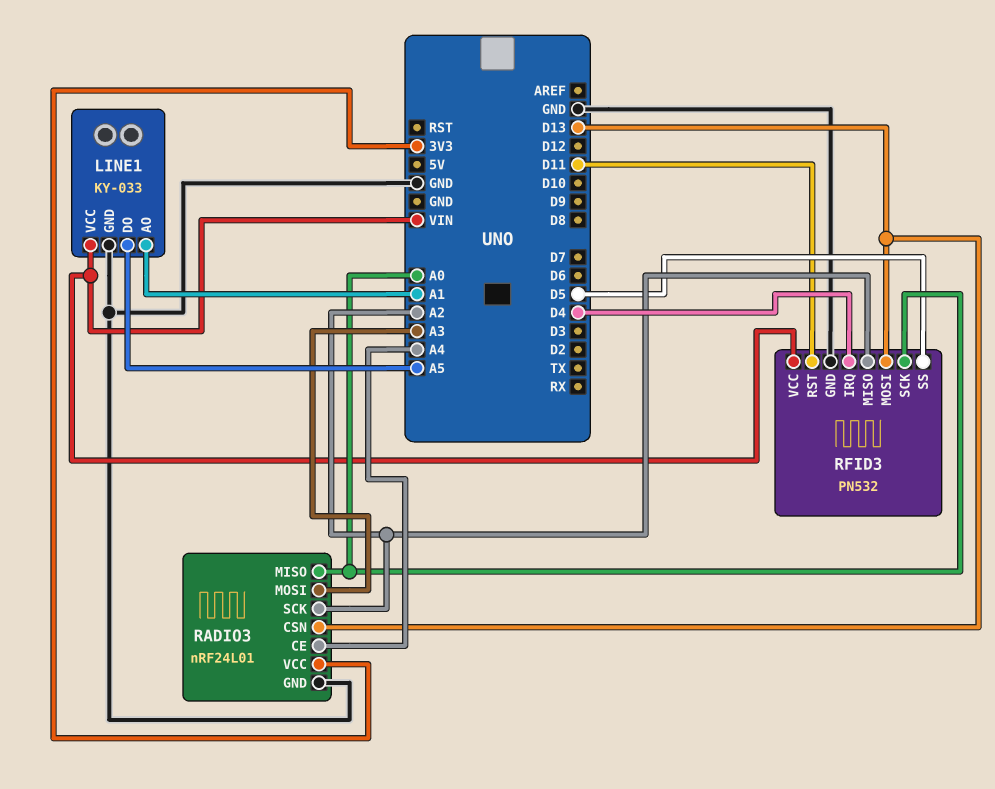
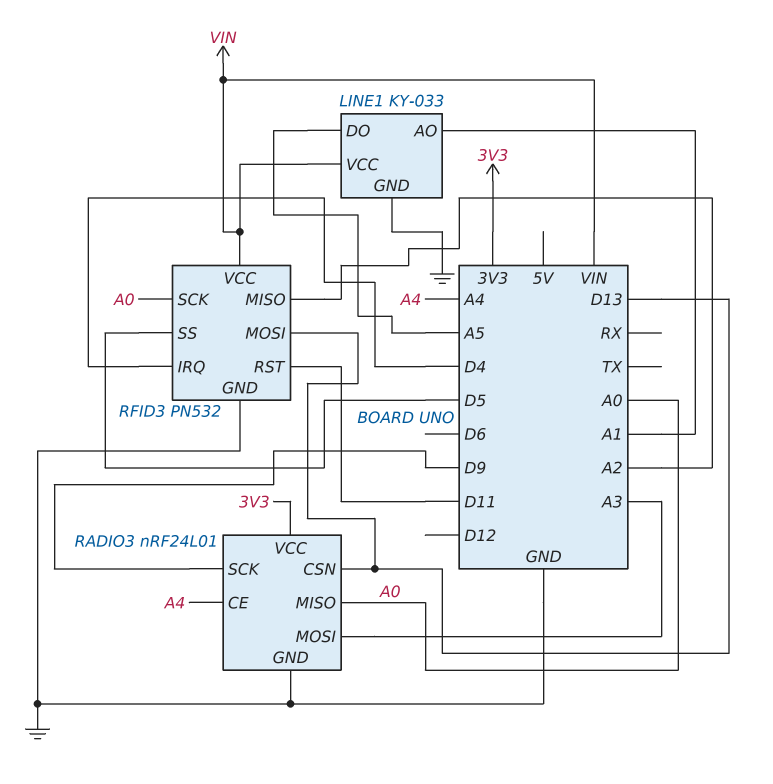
RADIO3 pin SCK: A2 -> D9

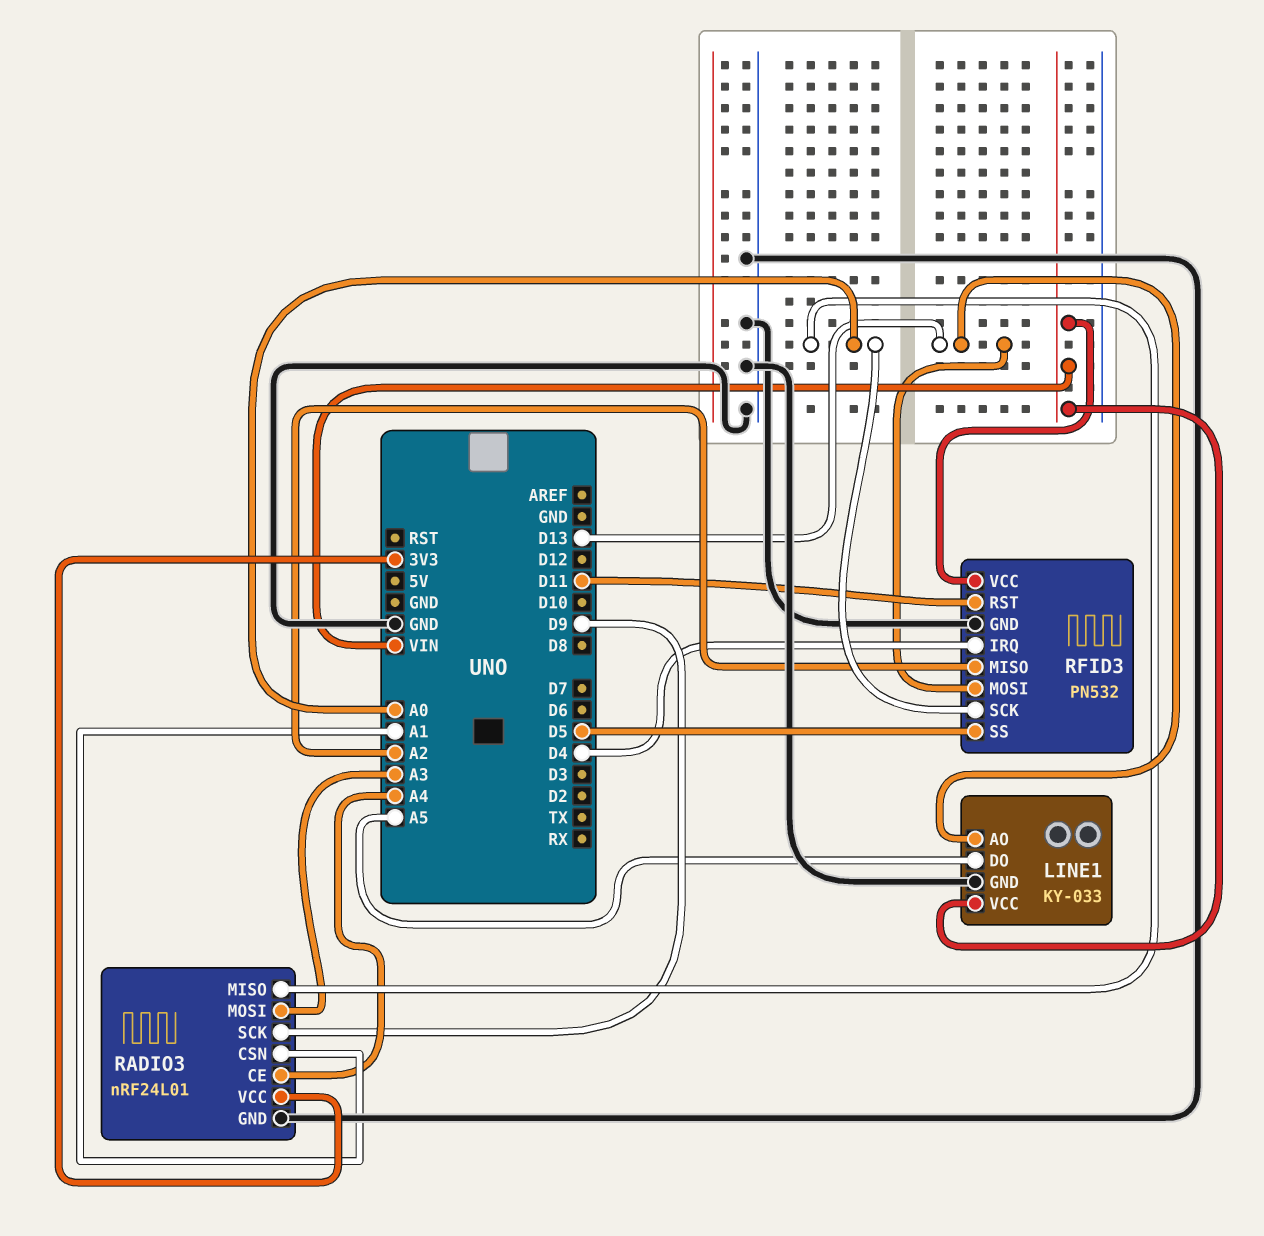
LINE1 pin AO: A1 -> D13
RADIO3 pin CSN: D13 -> A1

